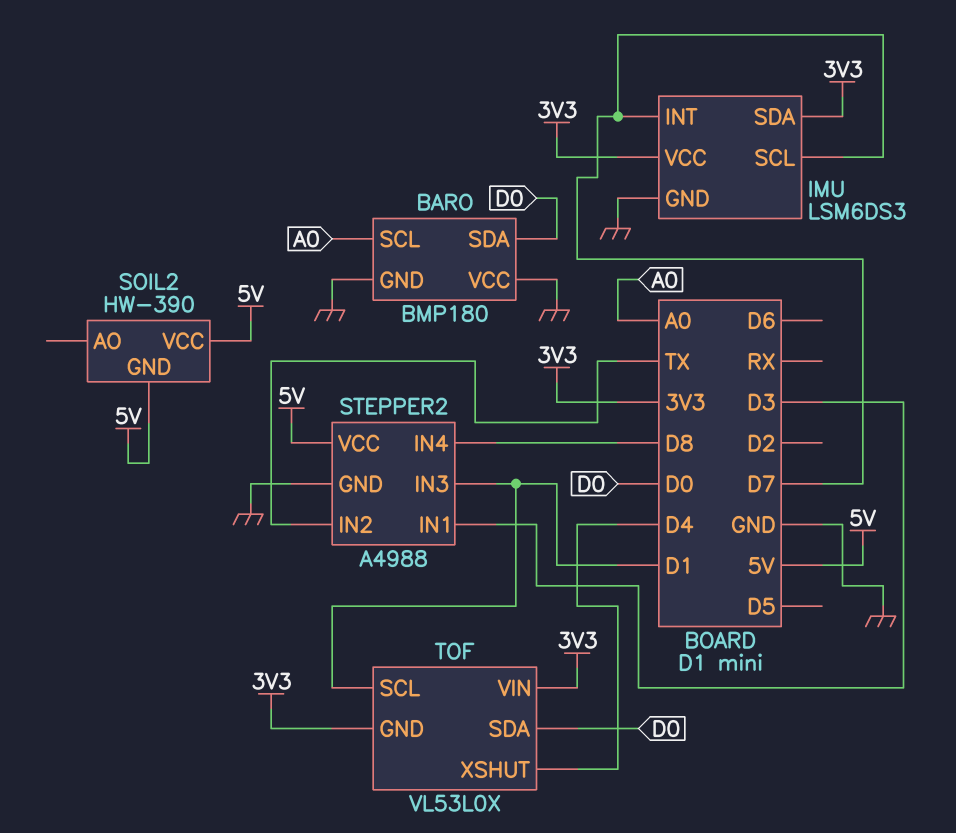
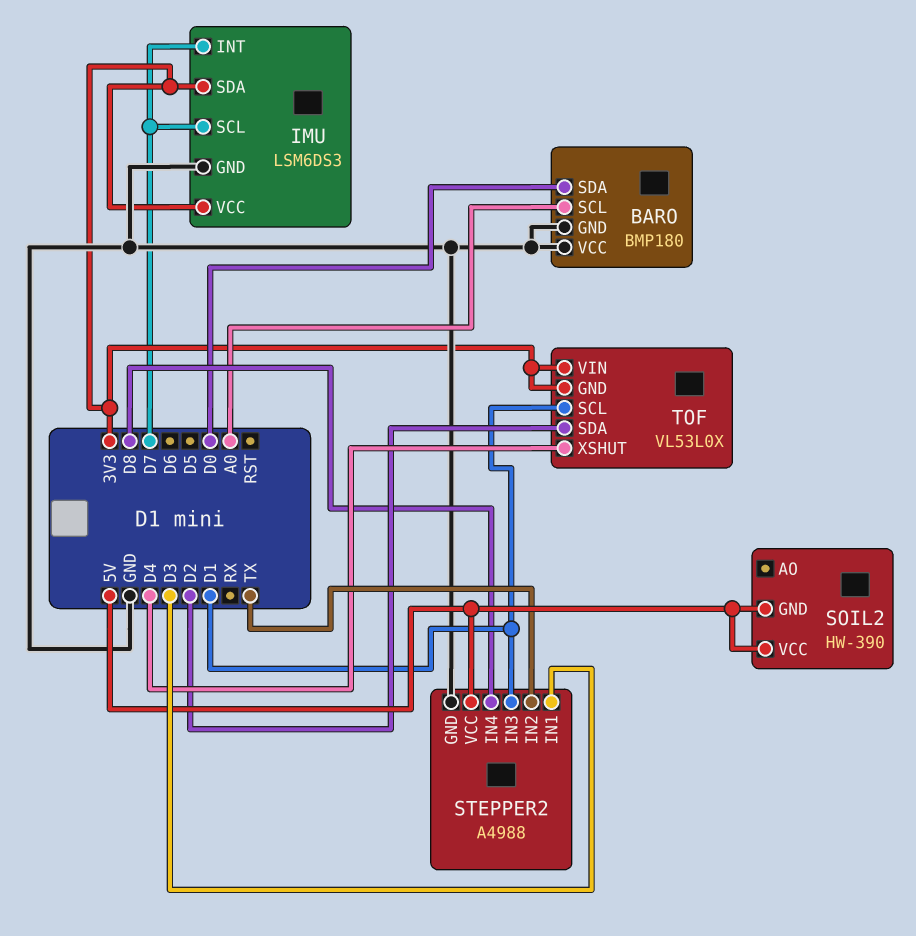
TOF pin SDA: D0 -> D2

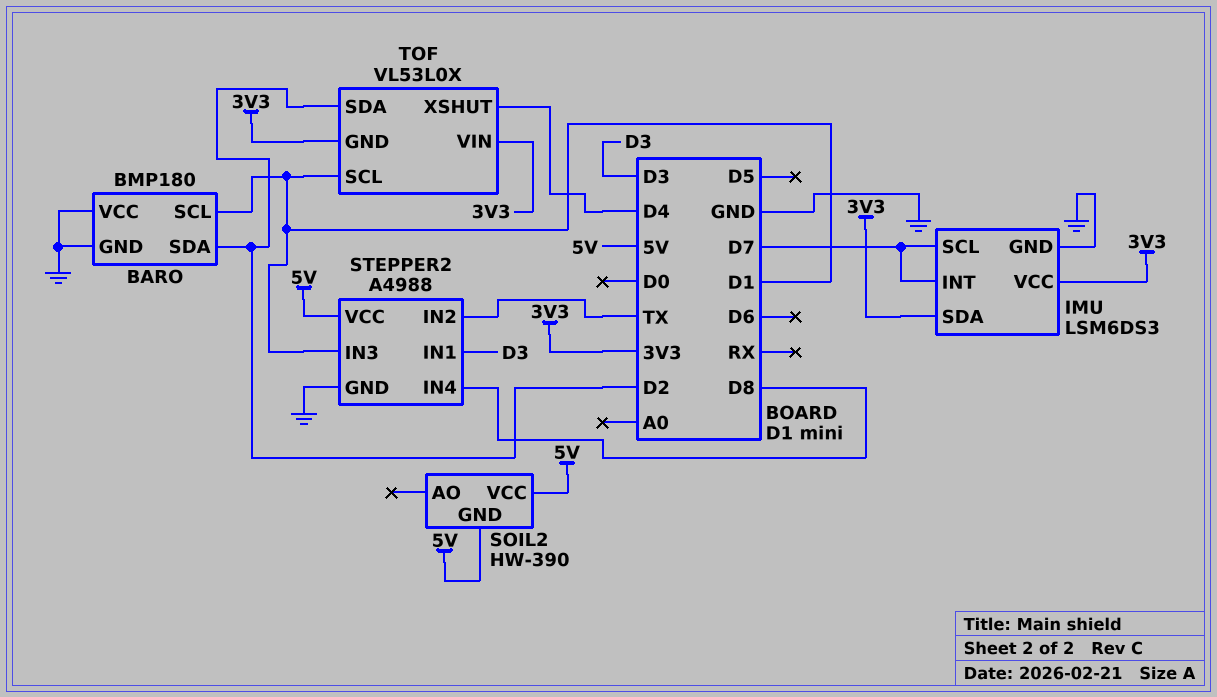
BARO pin SCL: A0 -> D1
BARO pin SDA: D0 -> D2

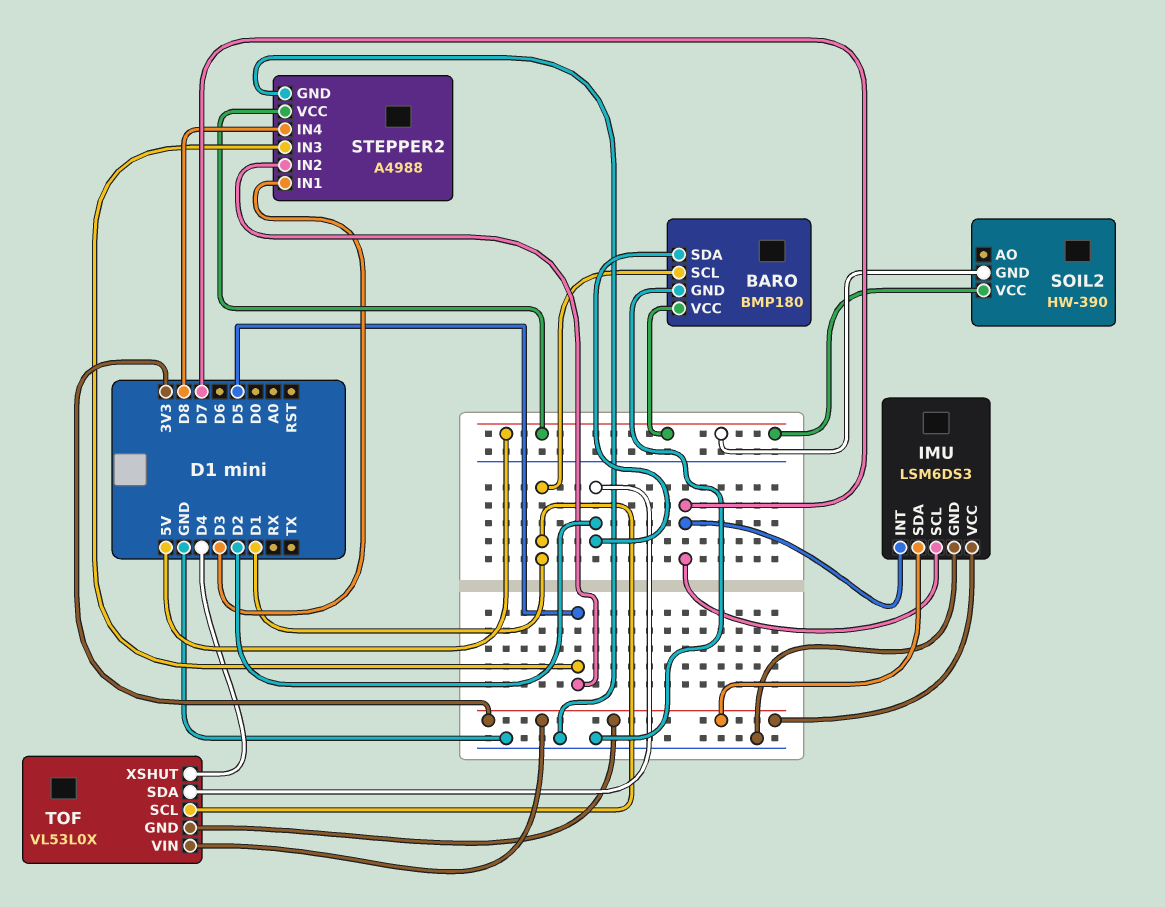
BARO pin VCC: GND -> 5V
STEPPER2 pin IN2: TX -> D5
STEPPER2 pin IN3: D1 -> D5

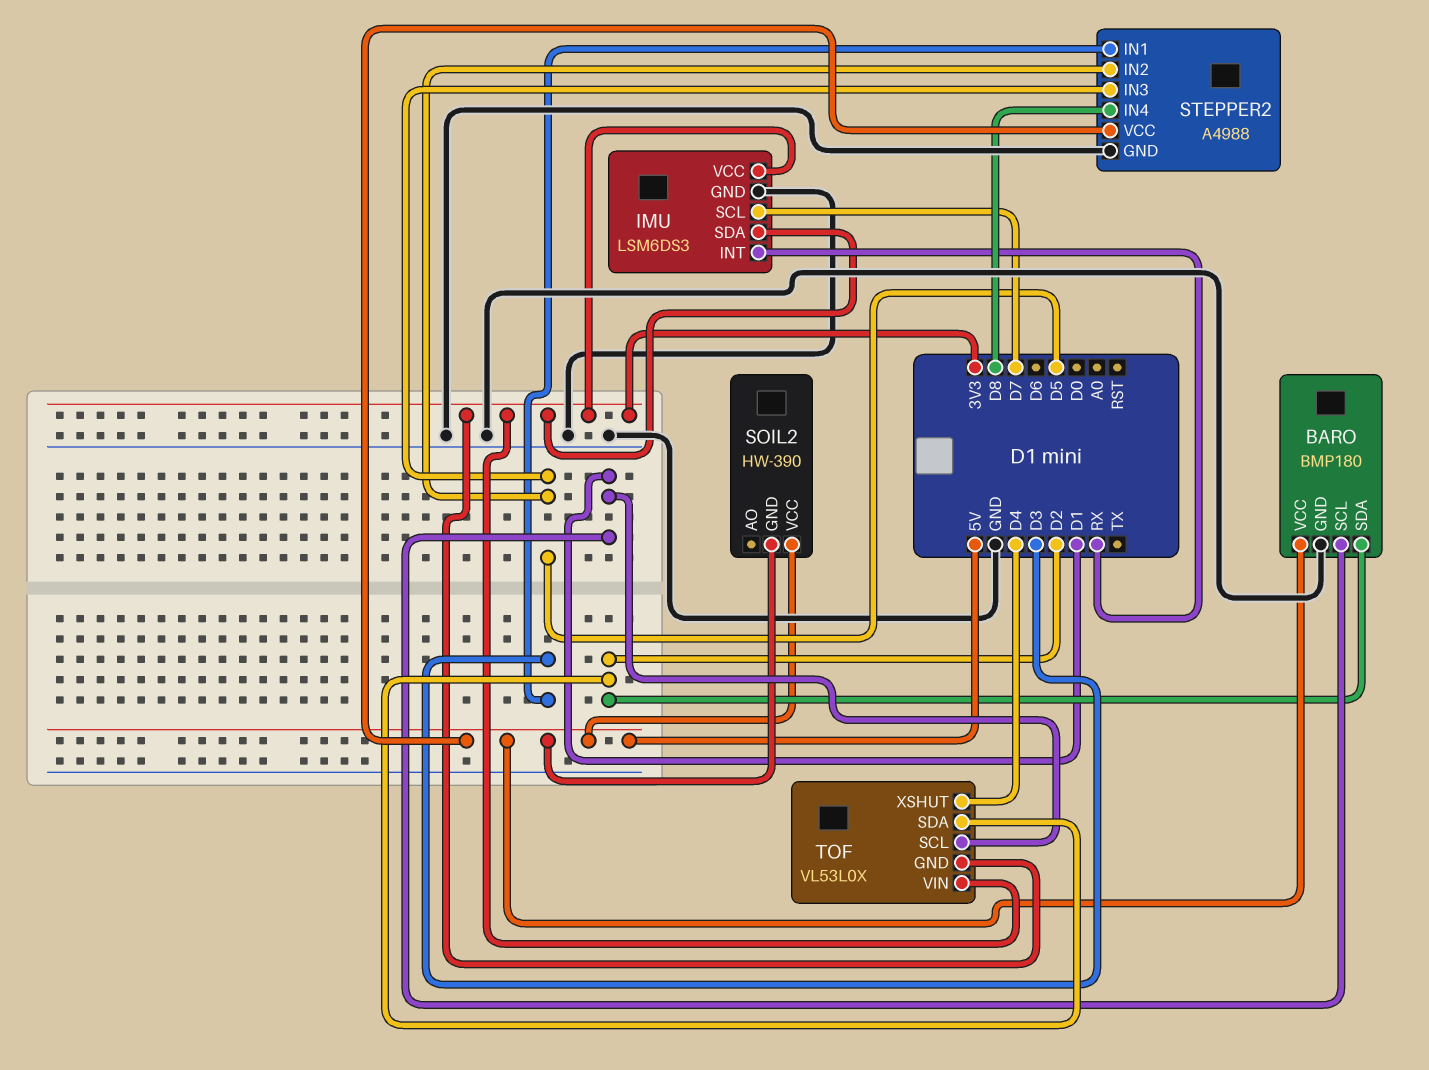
IMU pin INT: D7 -> RX

